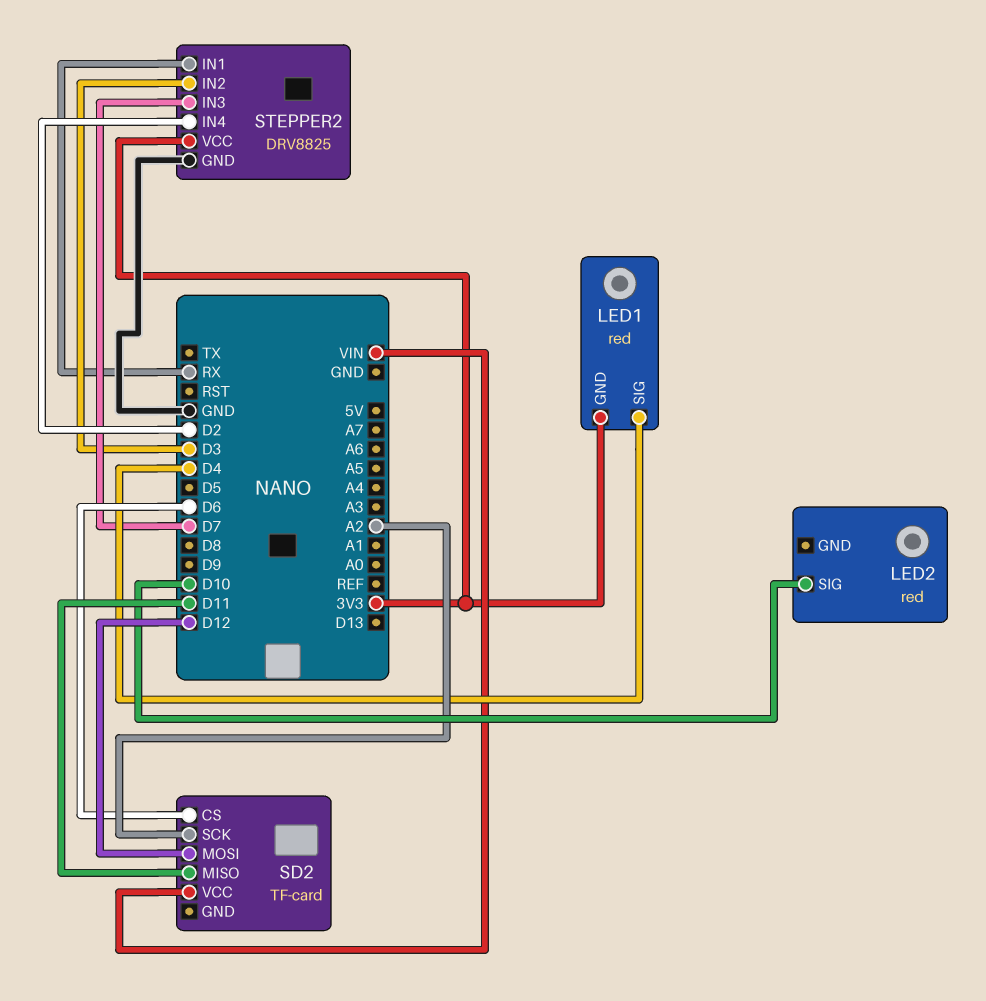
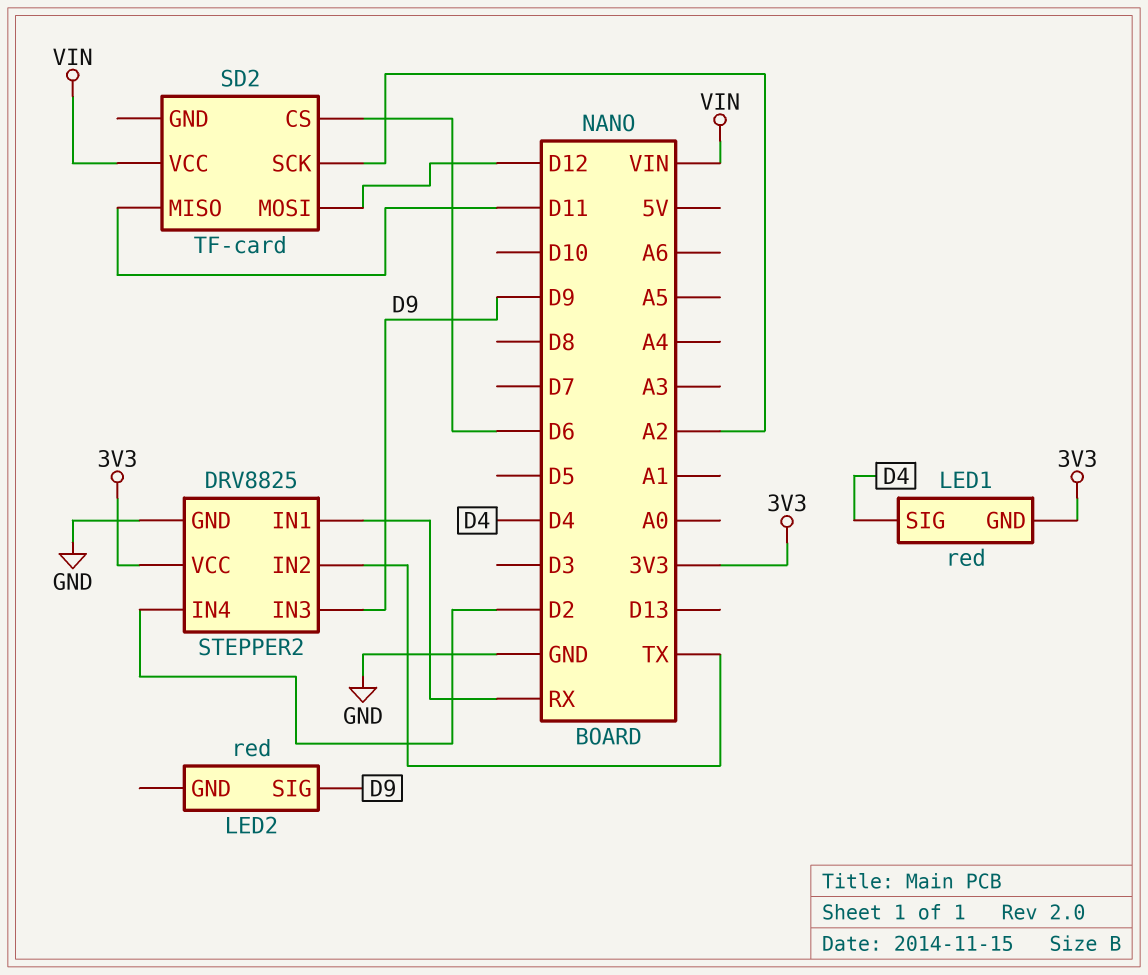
LED2 pin SIG: D10 -> D9
STEPPER2 pin IN2: D3 -> TX
STEPPER2 pin IN3: D7 -> D9

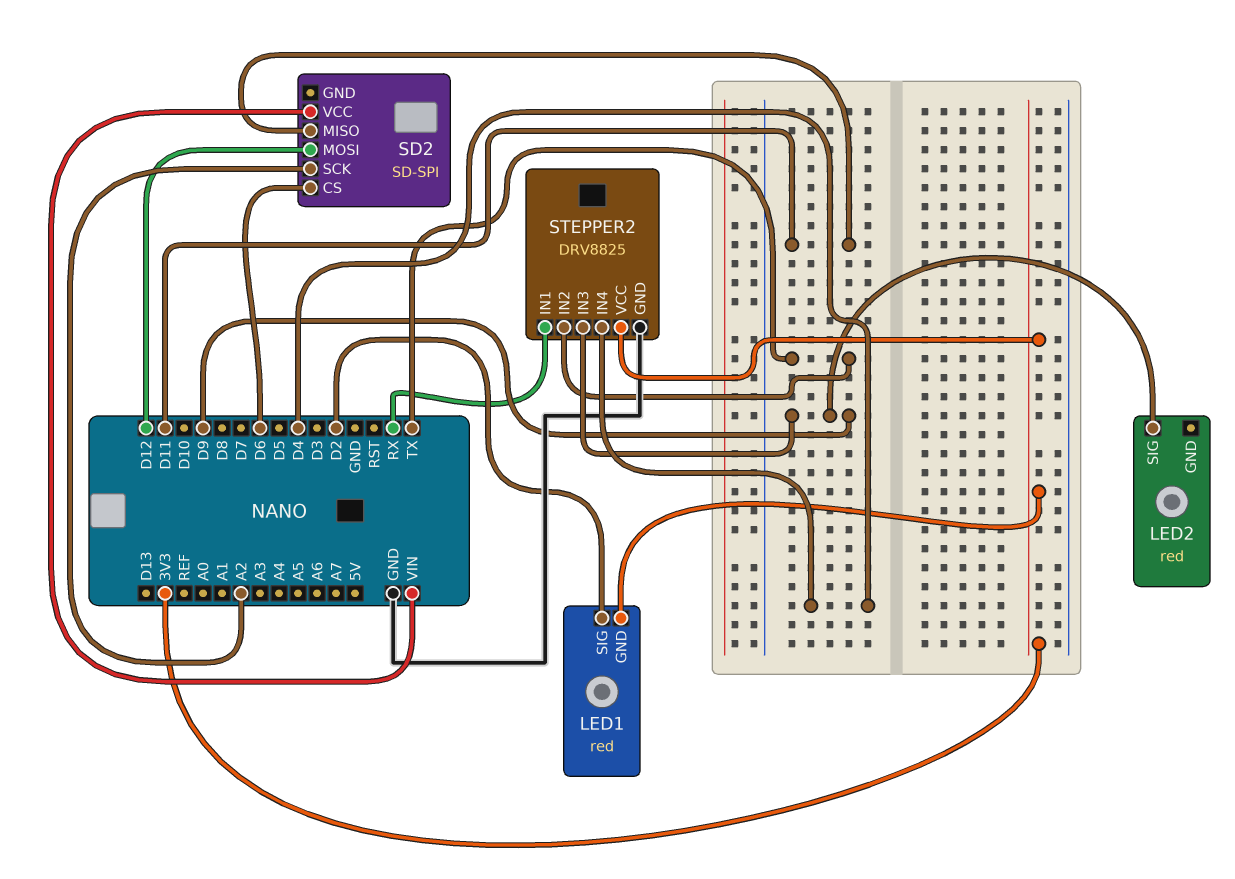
LED1 pin SIG: D4 -> D2
SD2: TF-card -> SD-SPI
STEPPER2 pin IN4: D2 -> D4

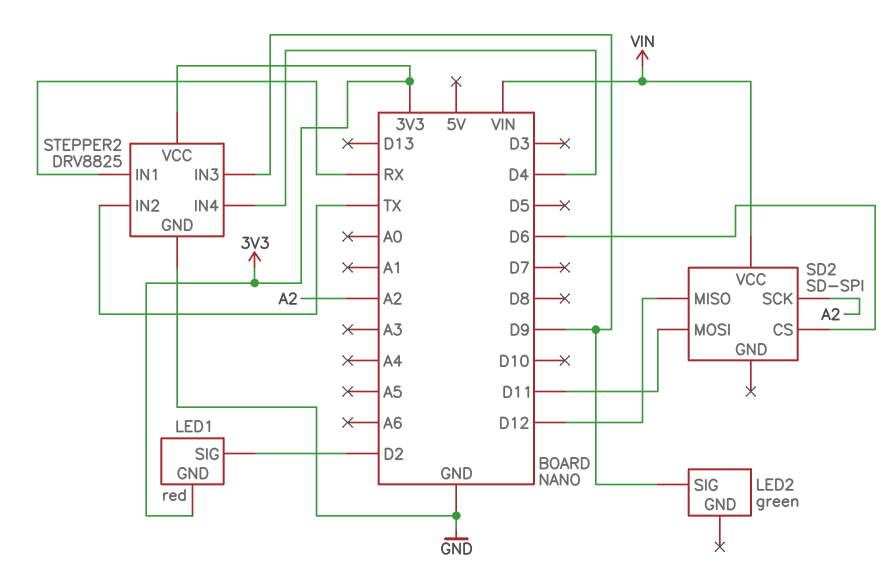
LED2: red -> green
SD2 pin MISO: D11 -> D12
SD2 pin MOSI: D12 -> D11

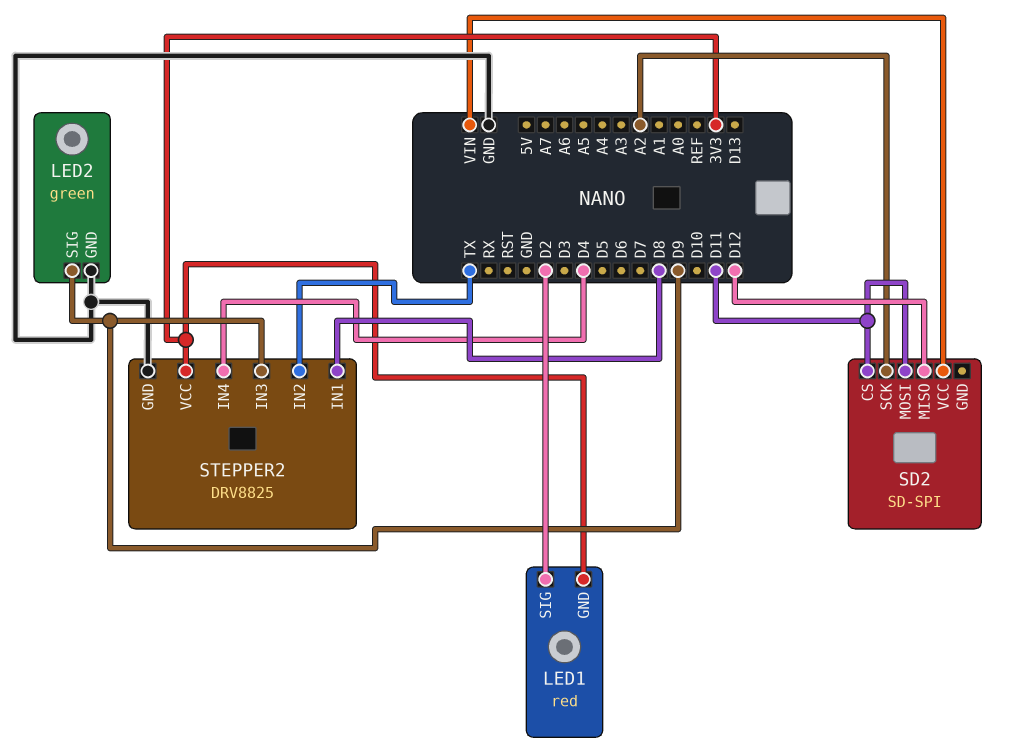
LED2 pin GND: none -> GND
SD2 pin CS: D6 -> D11
STEPPER2 pin IN1: RX -> D8

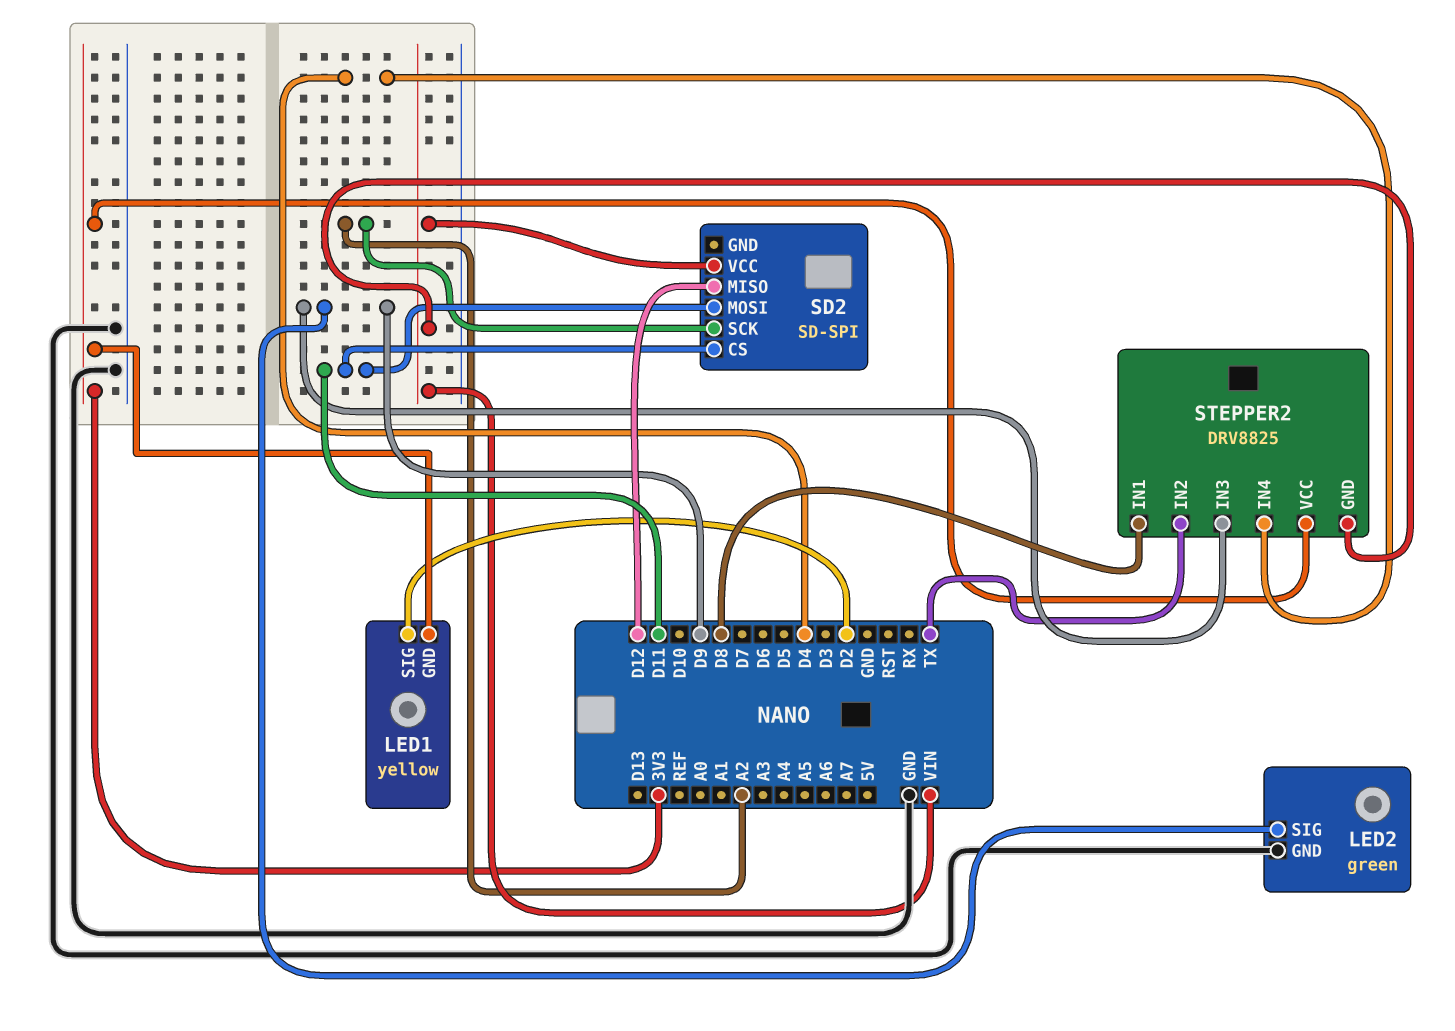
LED1: red -> yellow
STEPPER2 pin GND: GND -> VIN

